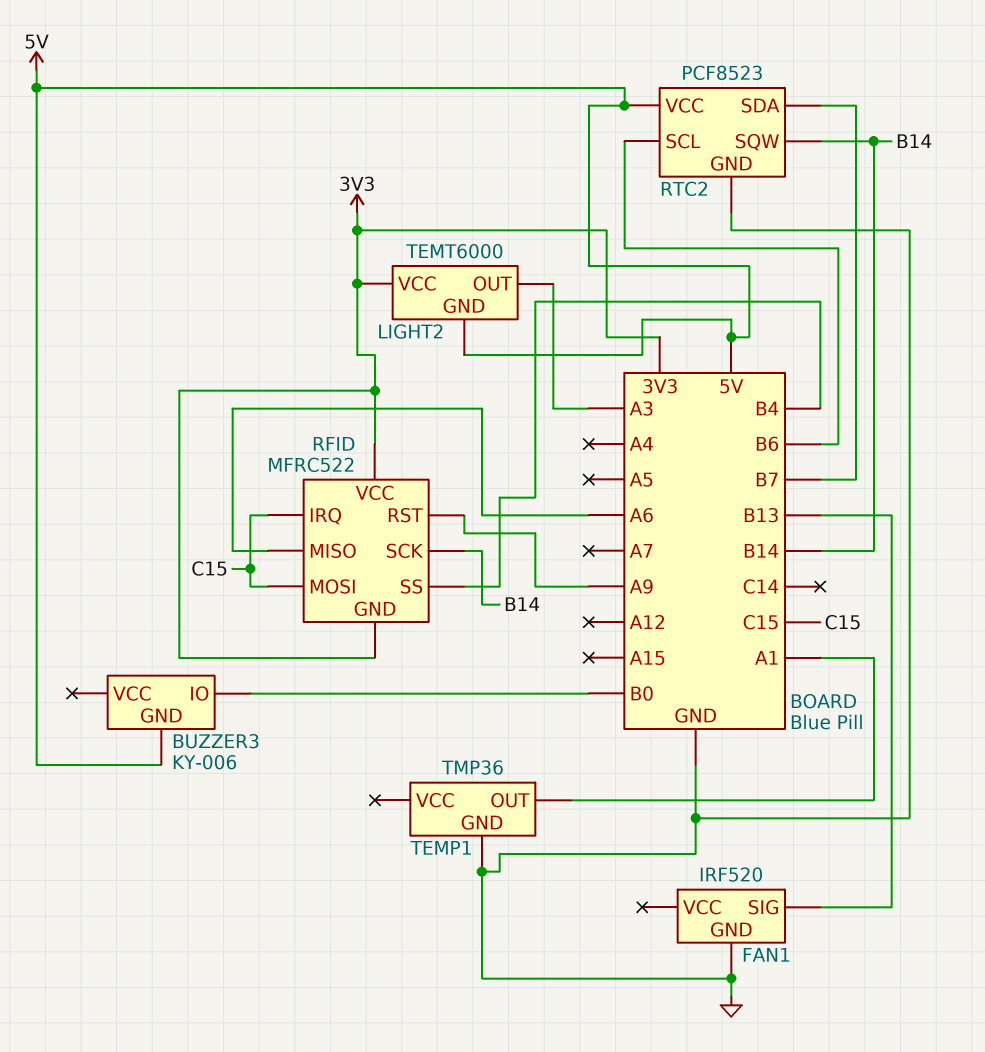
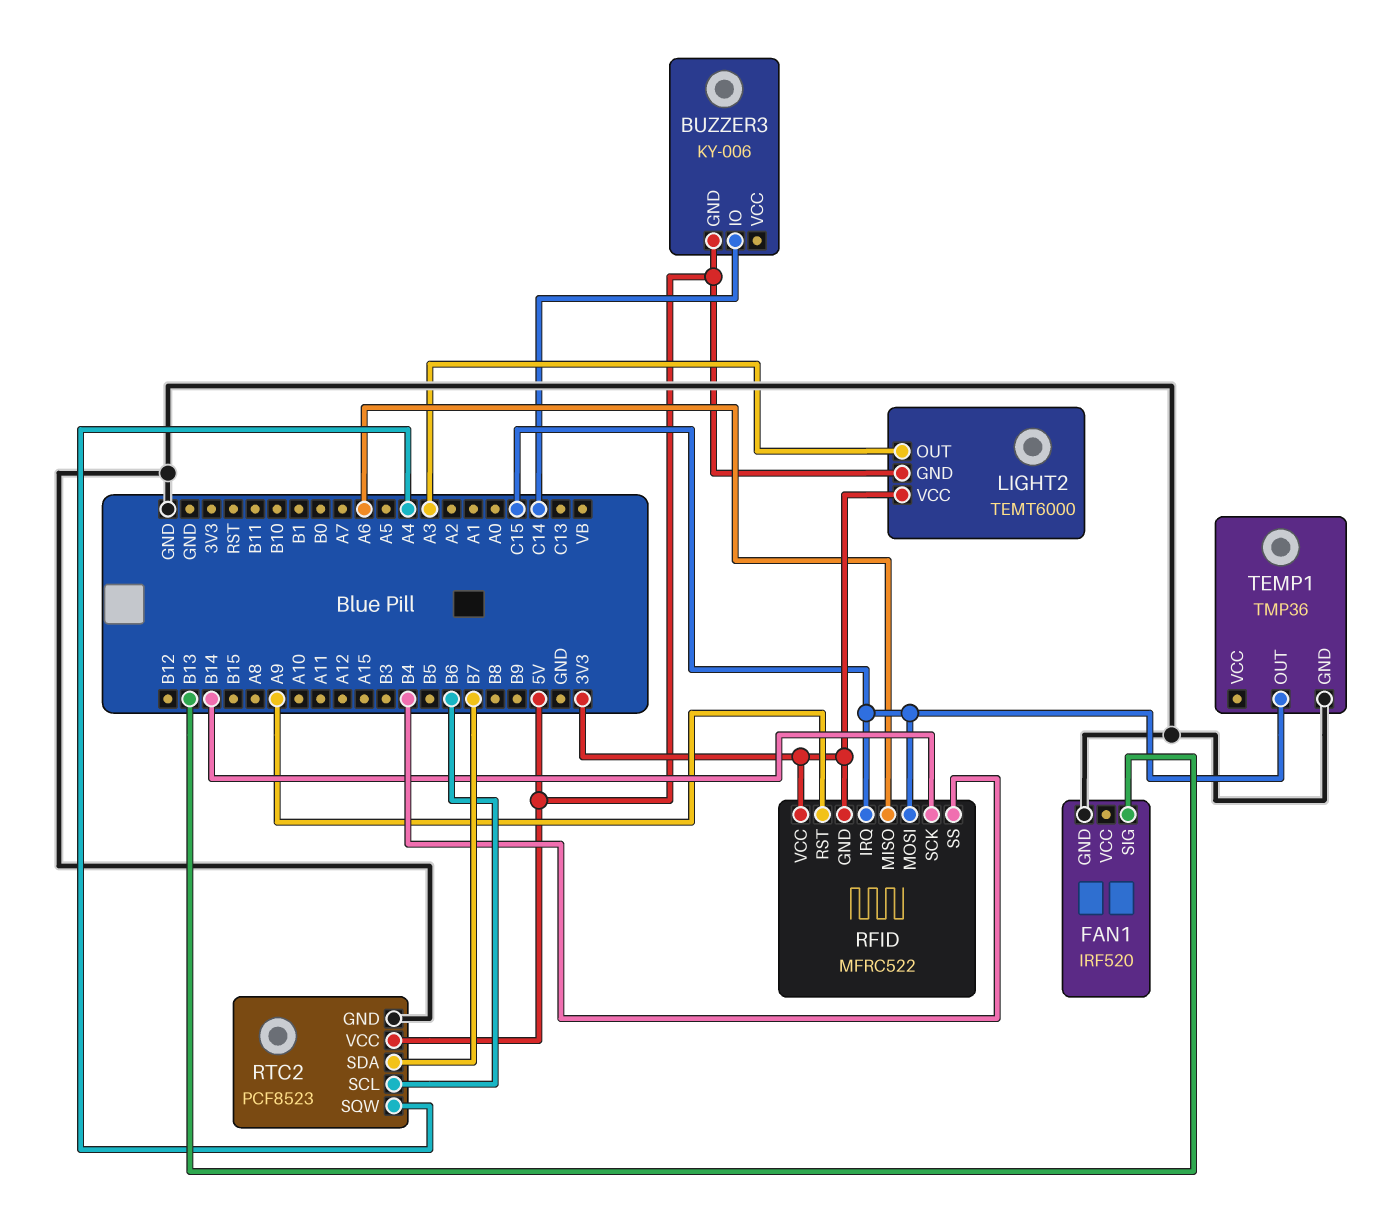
BUZZER3 pin IO: B0 -> C14
RTC2 pin SQW: B14 -> A4
TEMP1 pin OUT: A1 -> C15

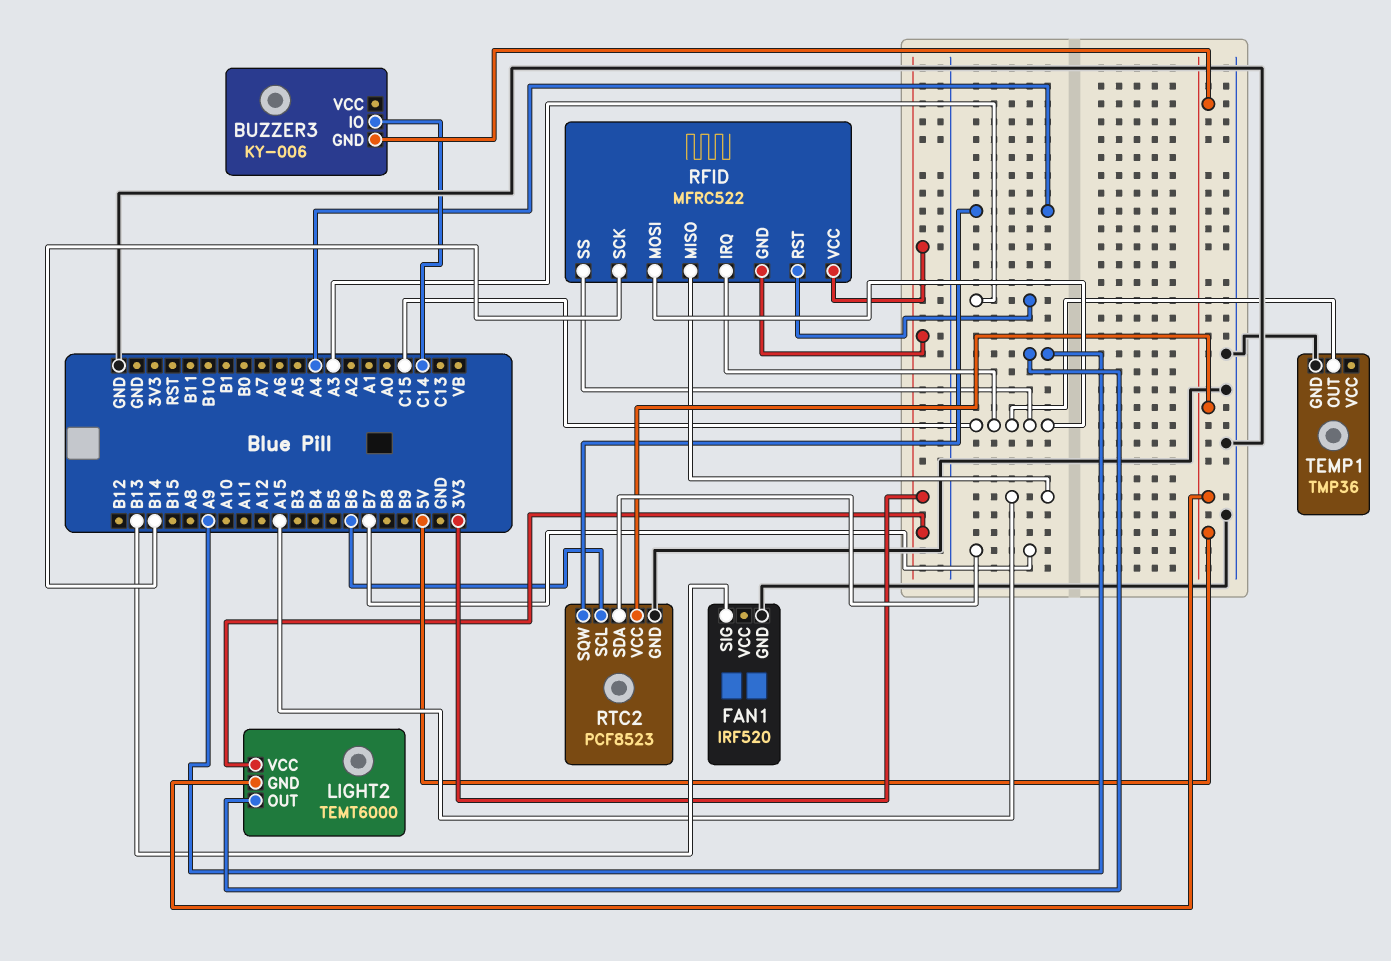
LIGHT2 pin OUT: A3 -> A9
RFID pin MISO: A6 -> A15
RFID pin RST: A9 -> A3
RFID pin SS: B4 -> C15

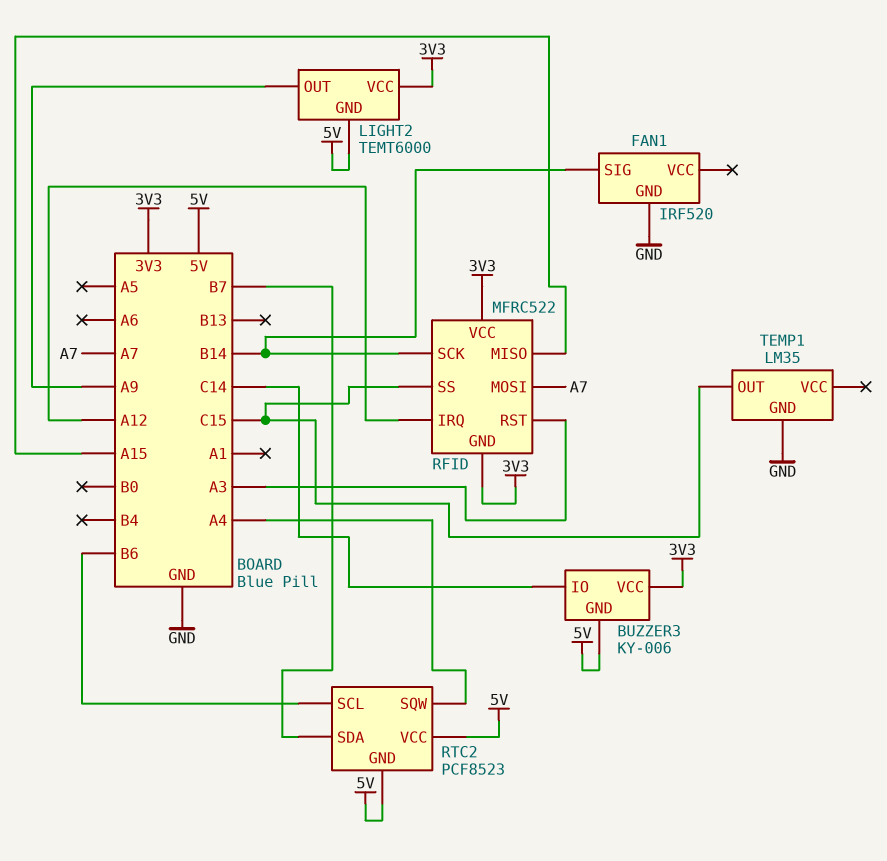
BUZZER3 pin VCC: none -> 3V3
FAN1 pin SIG: B13 -> B14
RFID pin IRQ: C15 -> A12
RFID pin MOSI: C15 -> A7
RTC2 pin GND: GND -> 5V
TEMP1: TMP36 -> LM35

